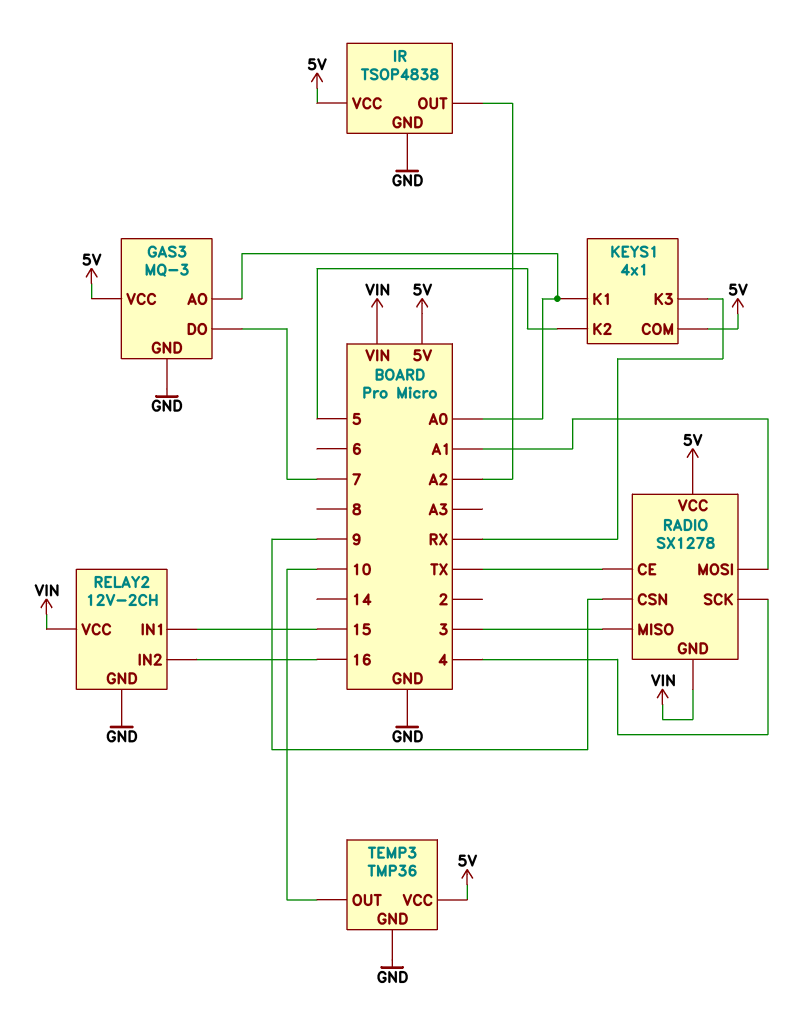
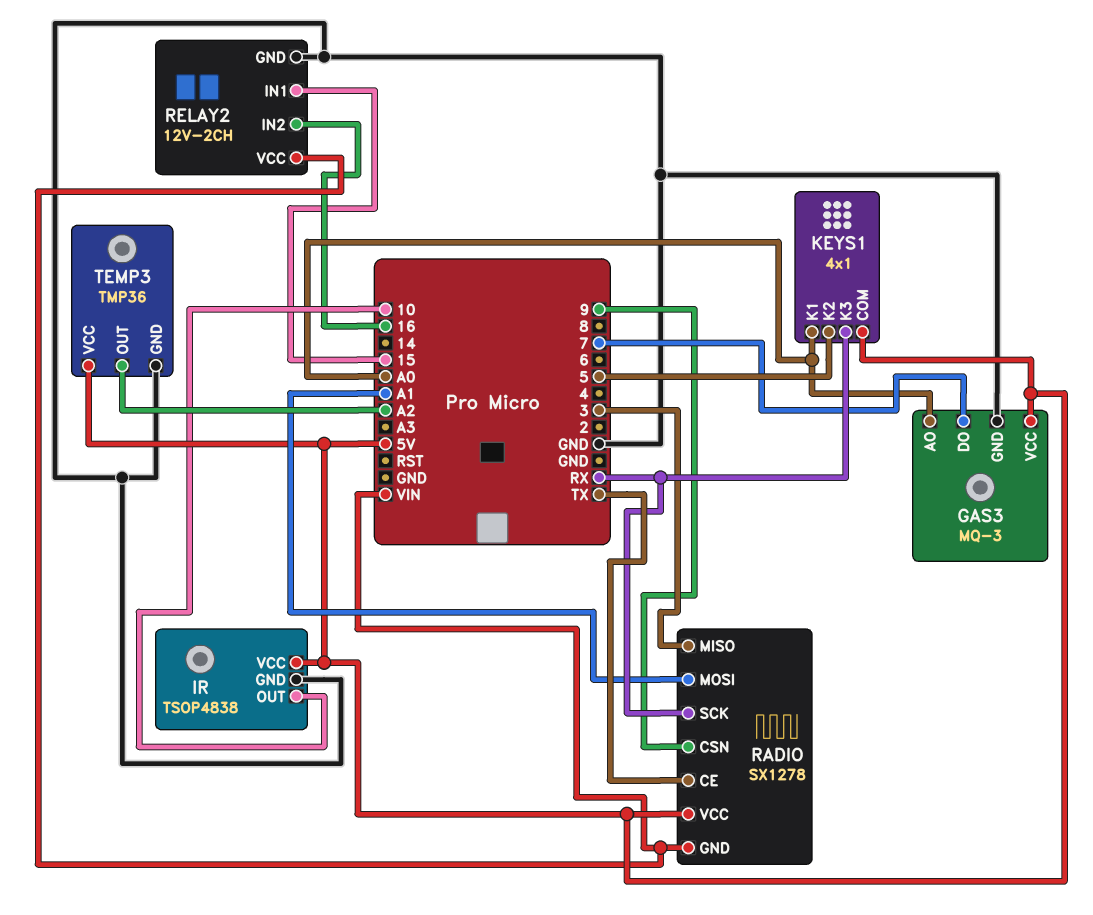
IR pin OUT: A2 -> 10
RADIO pin SCK: 4 -> RX
TEMP3 pin OUT: 10 -> A2

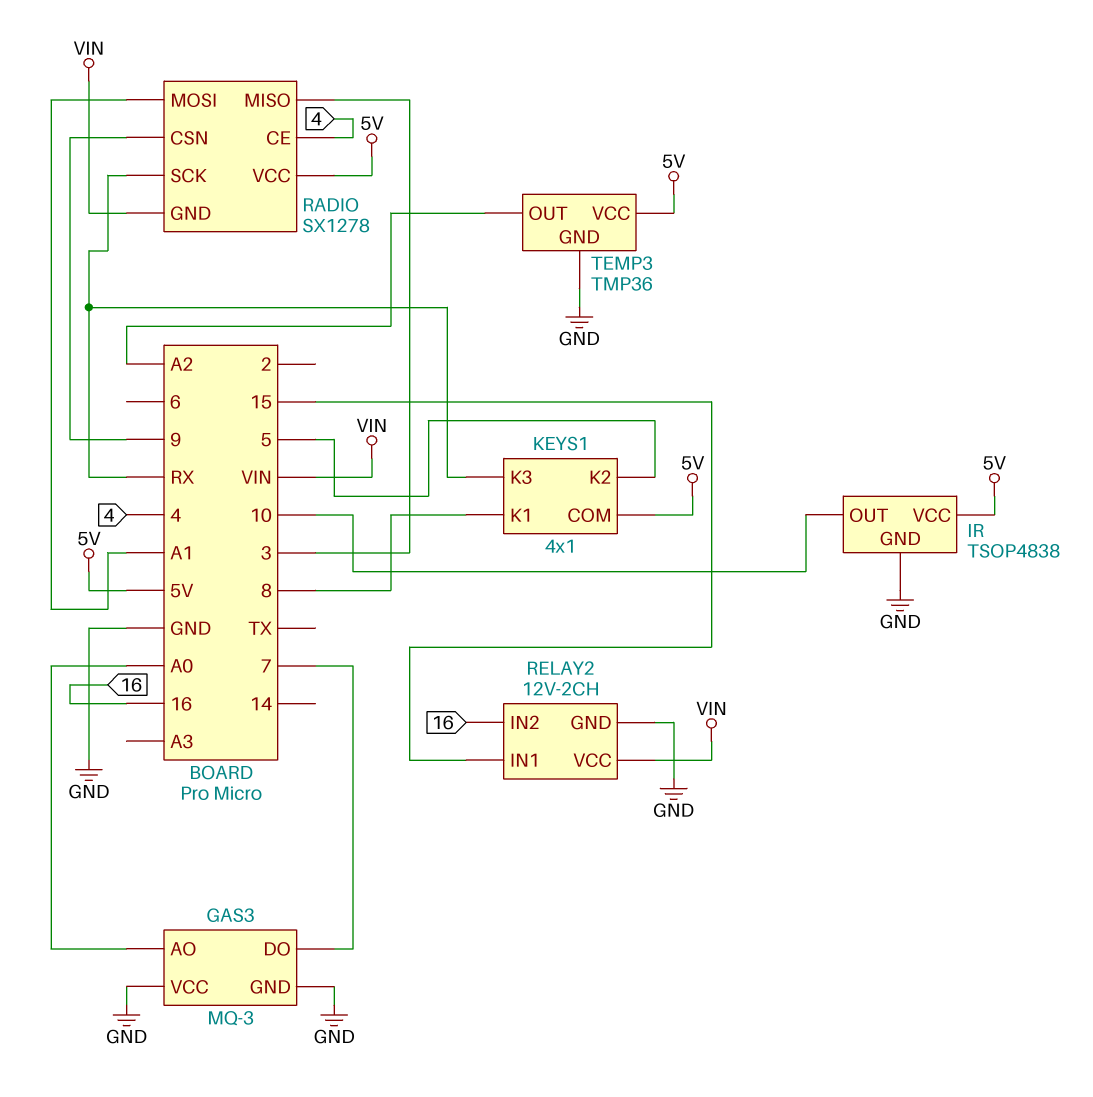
GAS3 pin VCC: 5V -> GND
KEYS1 pin K1: A0 -> 8
RADIO pin CE: TX -> 4

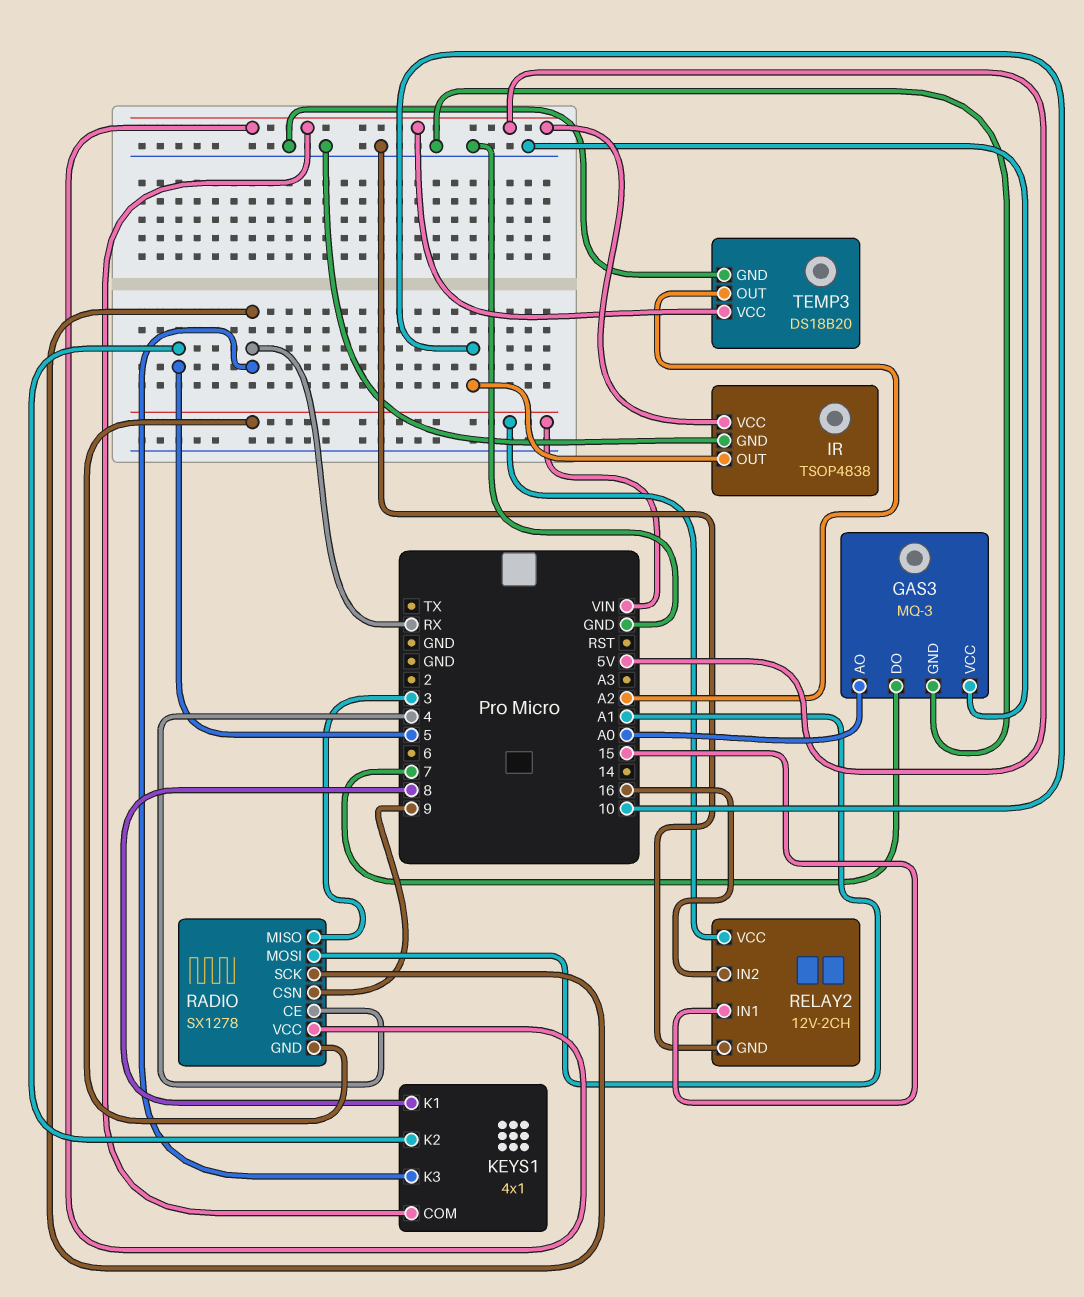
TEMP3: TMP36 -> DS18B20

